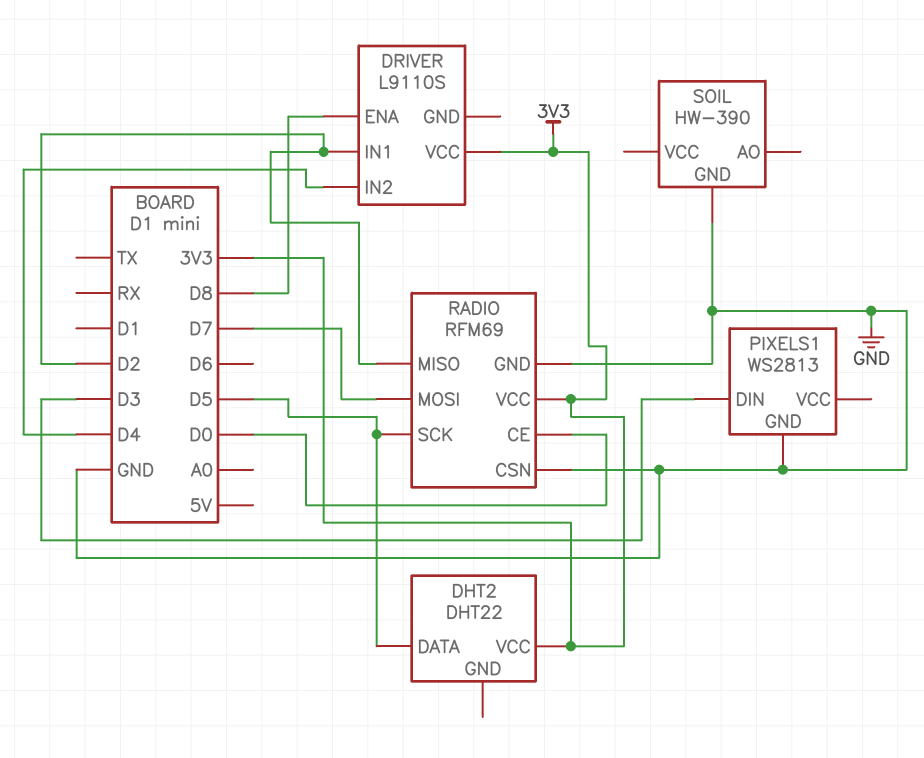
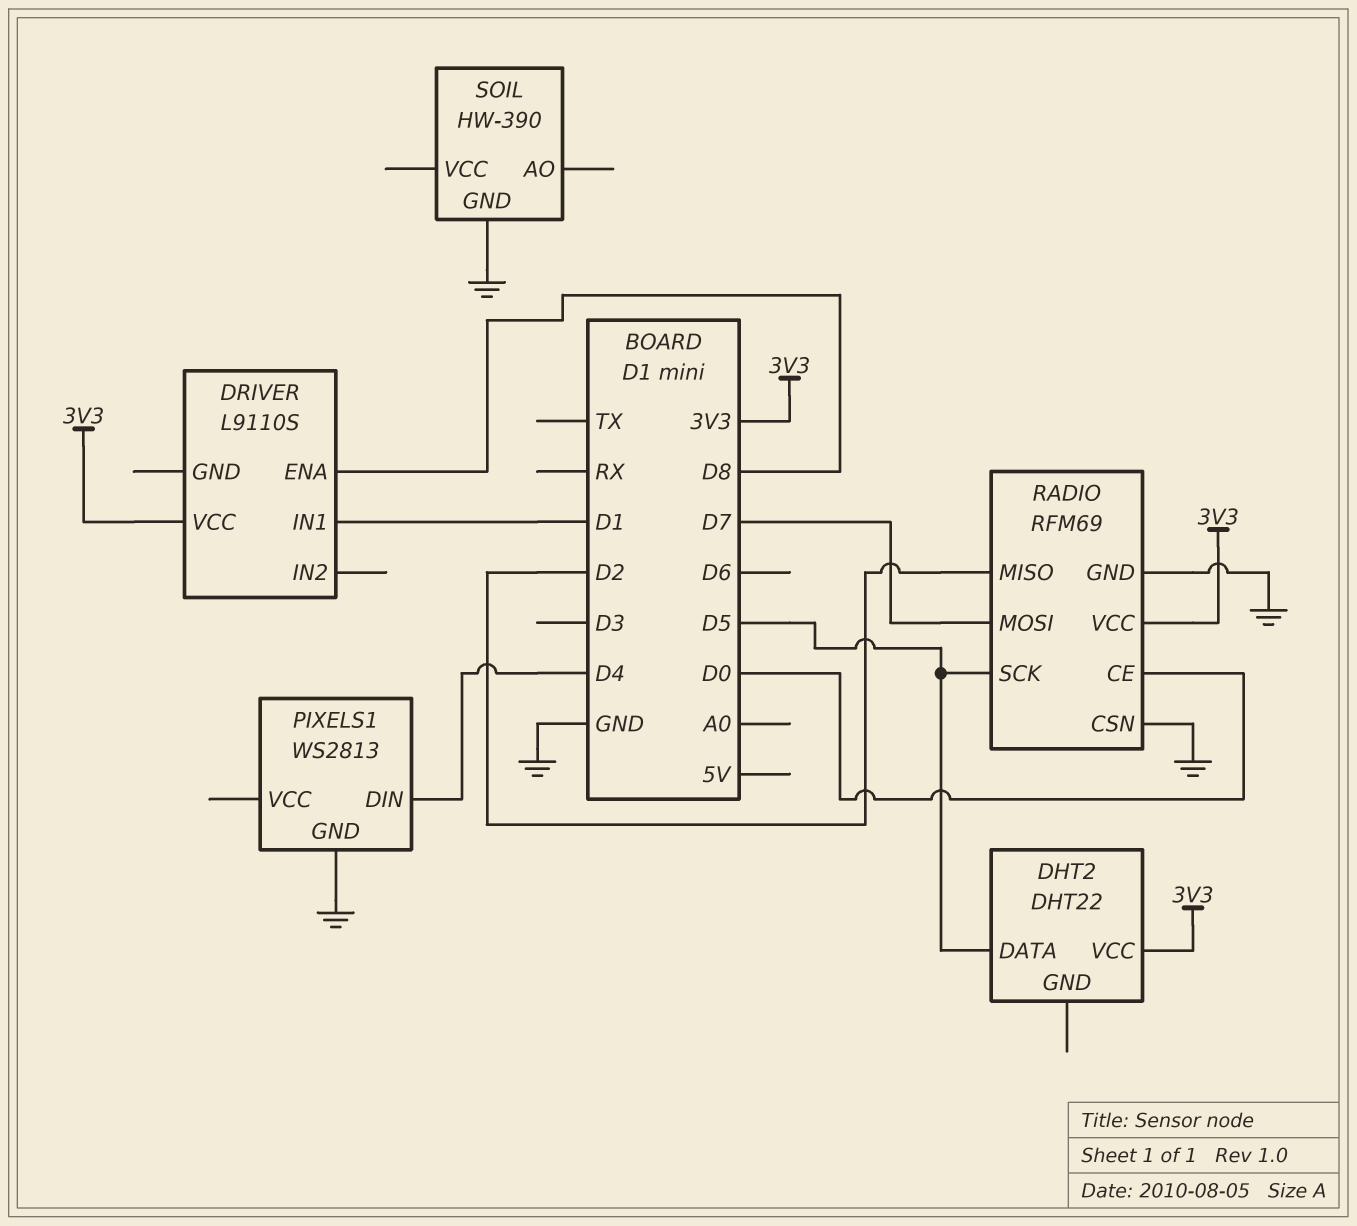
DRIVER pin IN1: D2 -> D1
DRIVER pin IN2: D4 -> none
PIXELS1 pin DIN: D3 -> D4

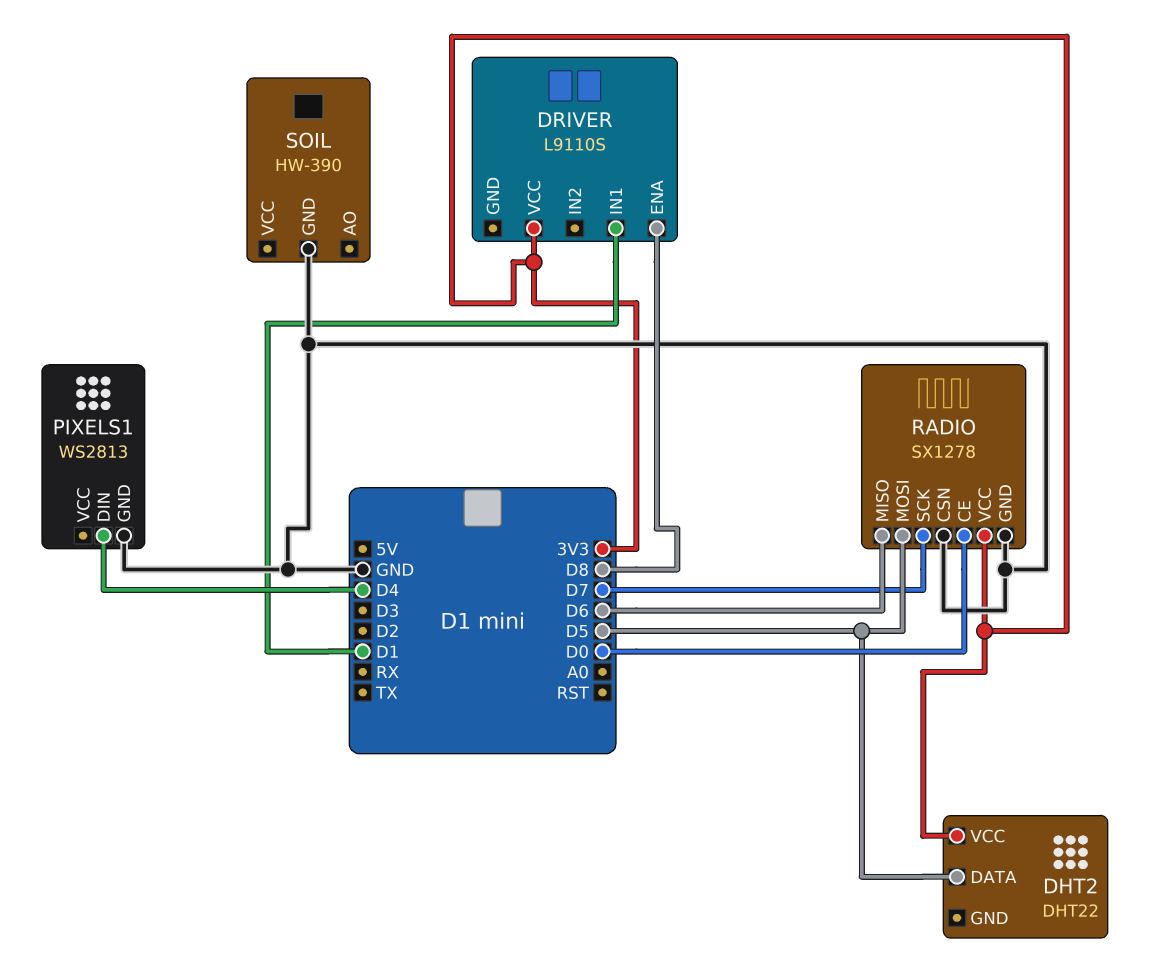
RADIO: RFM69 -> SX1278
RADIO pin MISO: D2 -> D6
RADIO pin MOSI: D7 -> D5
RADIO pin SCK: D5 -> D7

